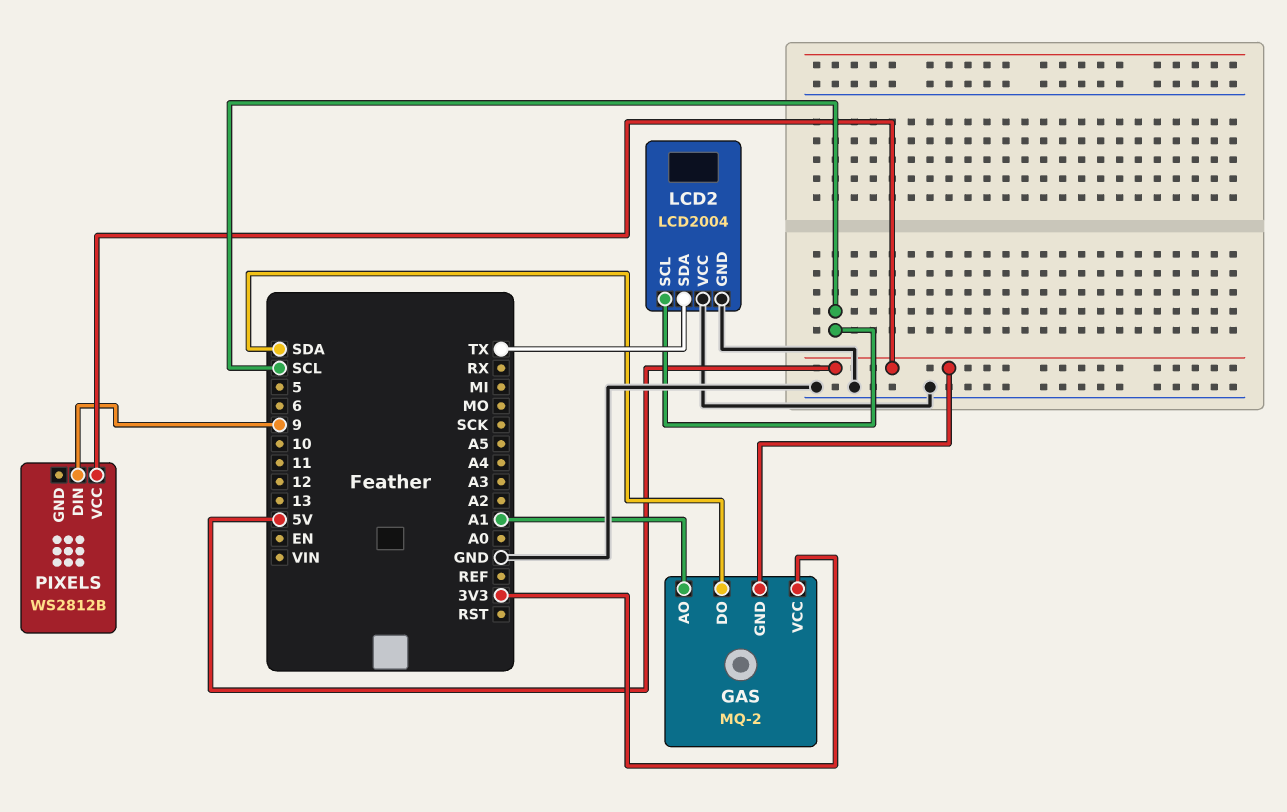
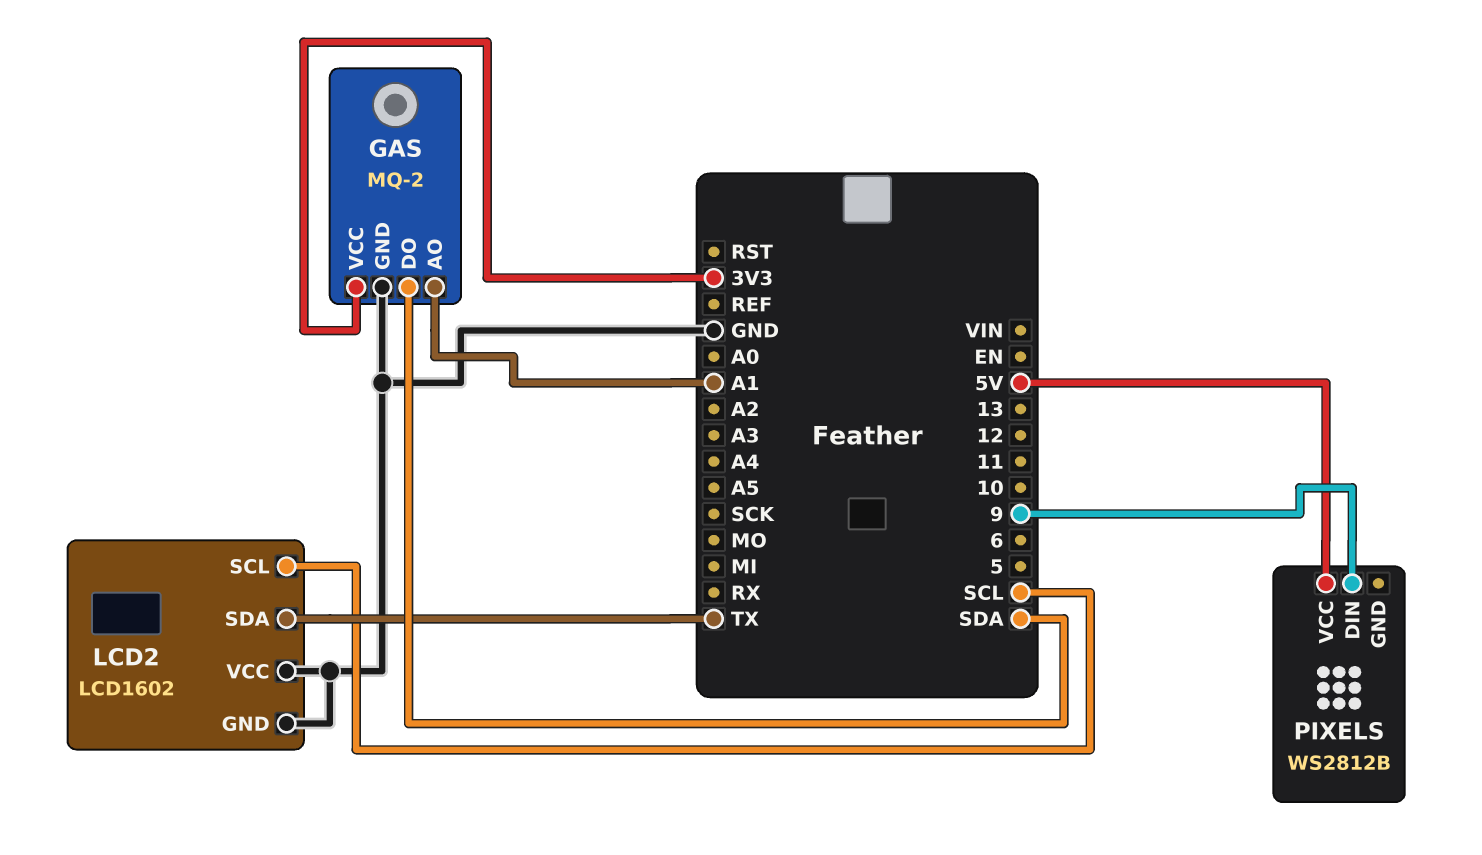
GAS pin GND: 5V -> GND
LCD2: LCD2004 -> LCD1602

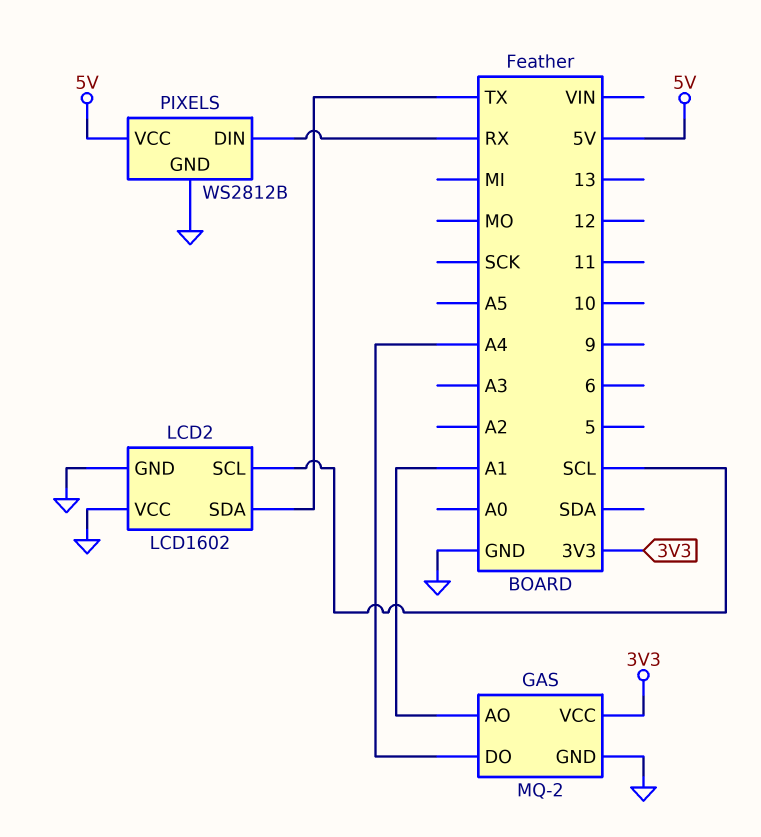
GAS pin DO: SDA -> A4
PIXELS pin DIN: 9 -> RX
PIXELS pin GND: none -> GND

